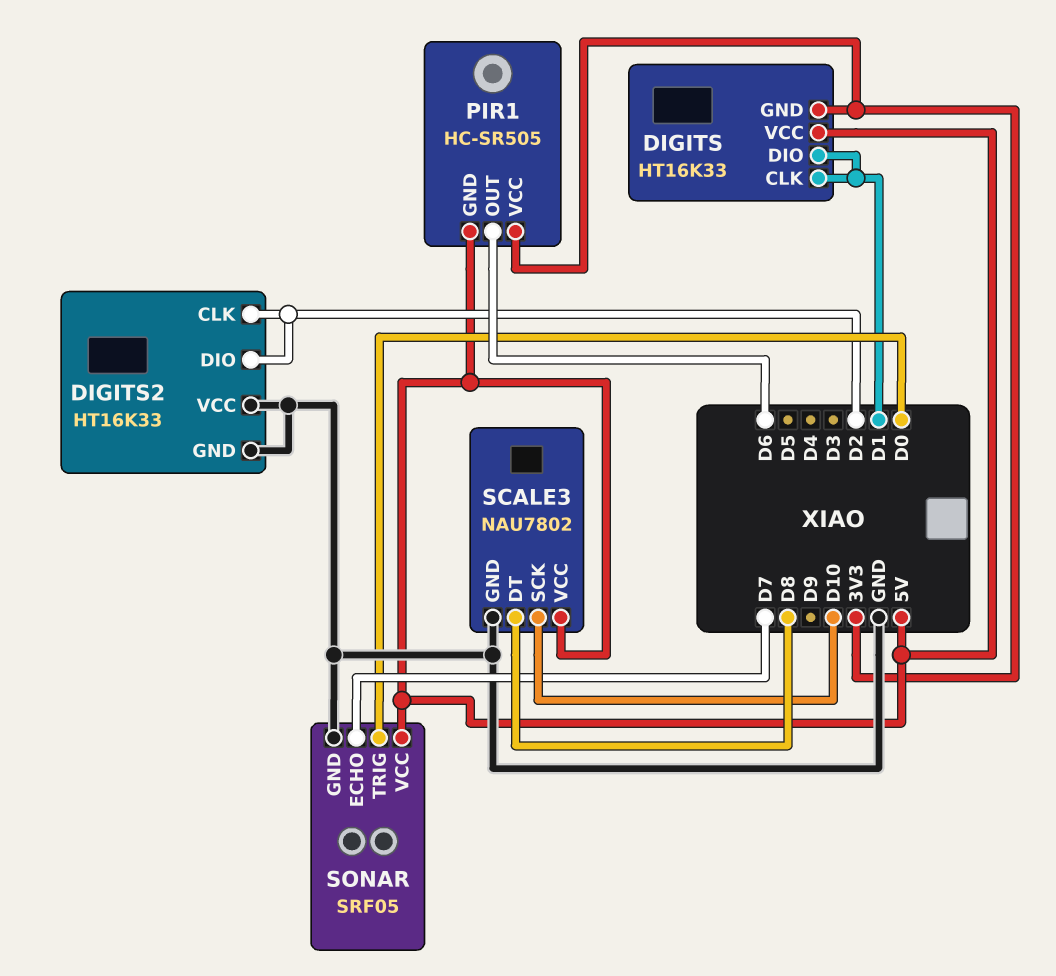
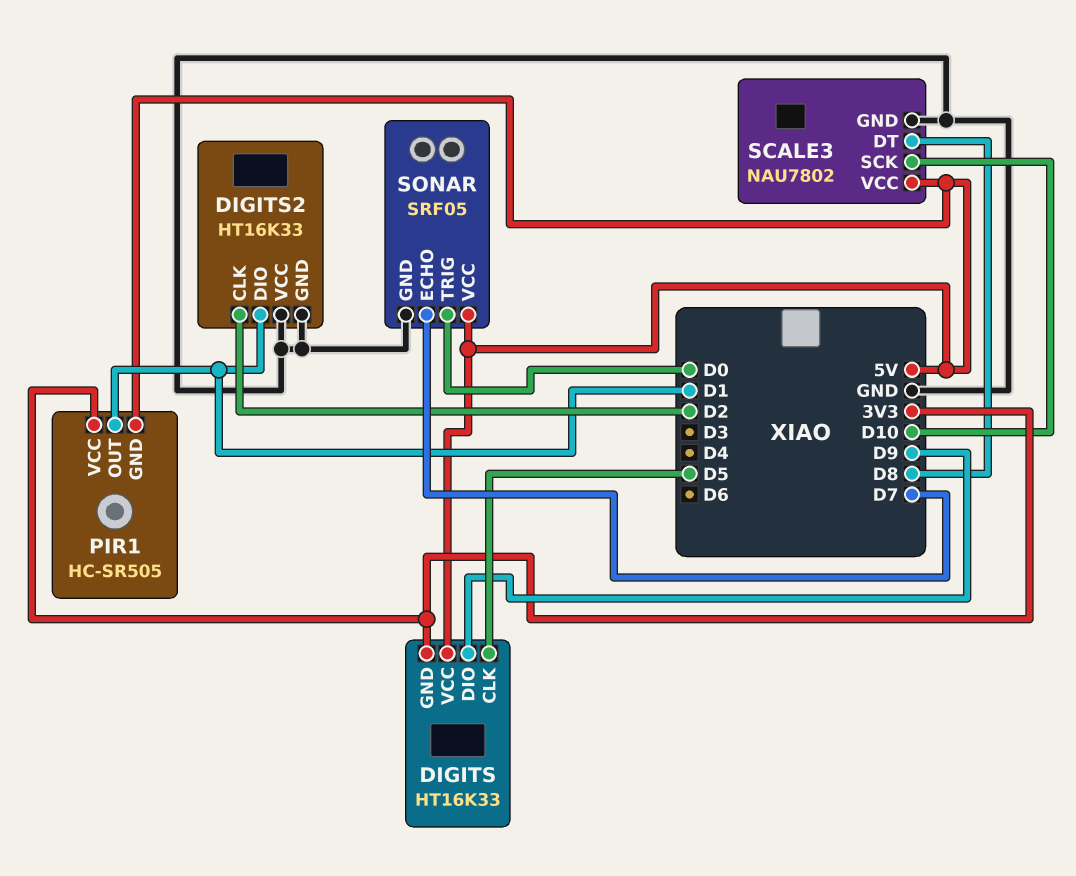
DIGITS pin CLK: D1 -> D5
DIGITS pin DIO: D1 -> D9
DIGITS2 pin DIO: D2 -> D1
PIR1 pin OUT: D6 -> D1

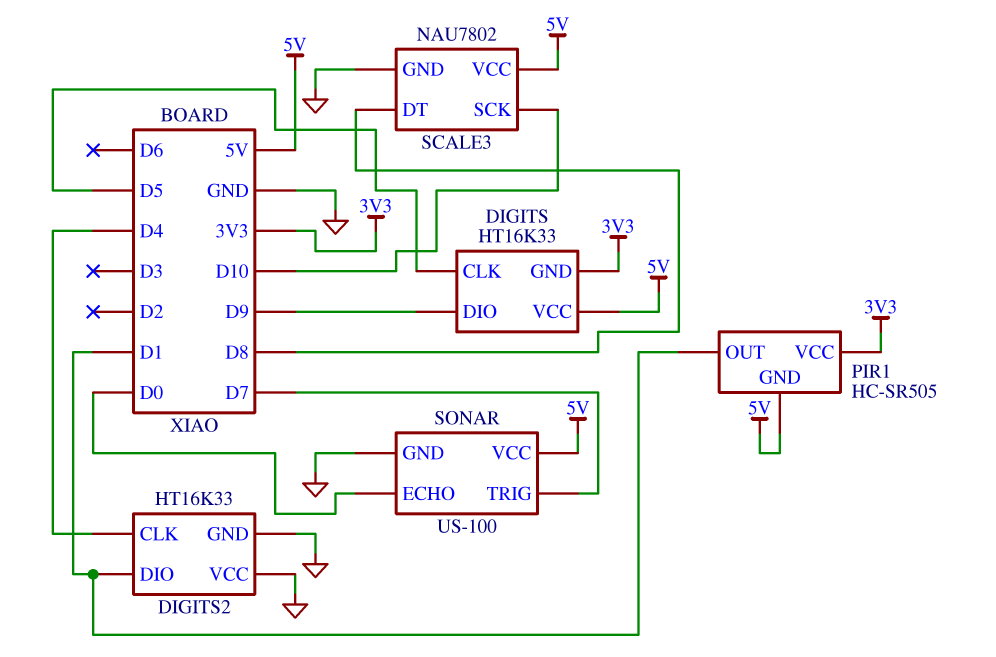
DIGITS2 pin CLK: D2 -> D4
SONAR: SRF05 -> US-100
SONAR pin ECHO: D7 -> D0
SONAR pin TRIG: D0 -> D7

